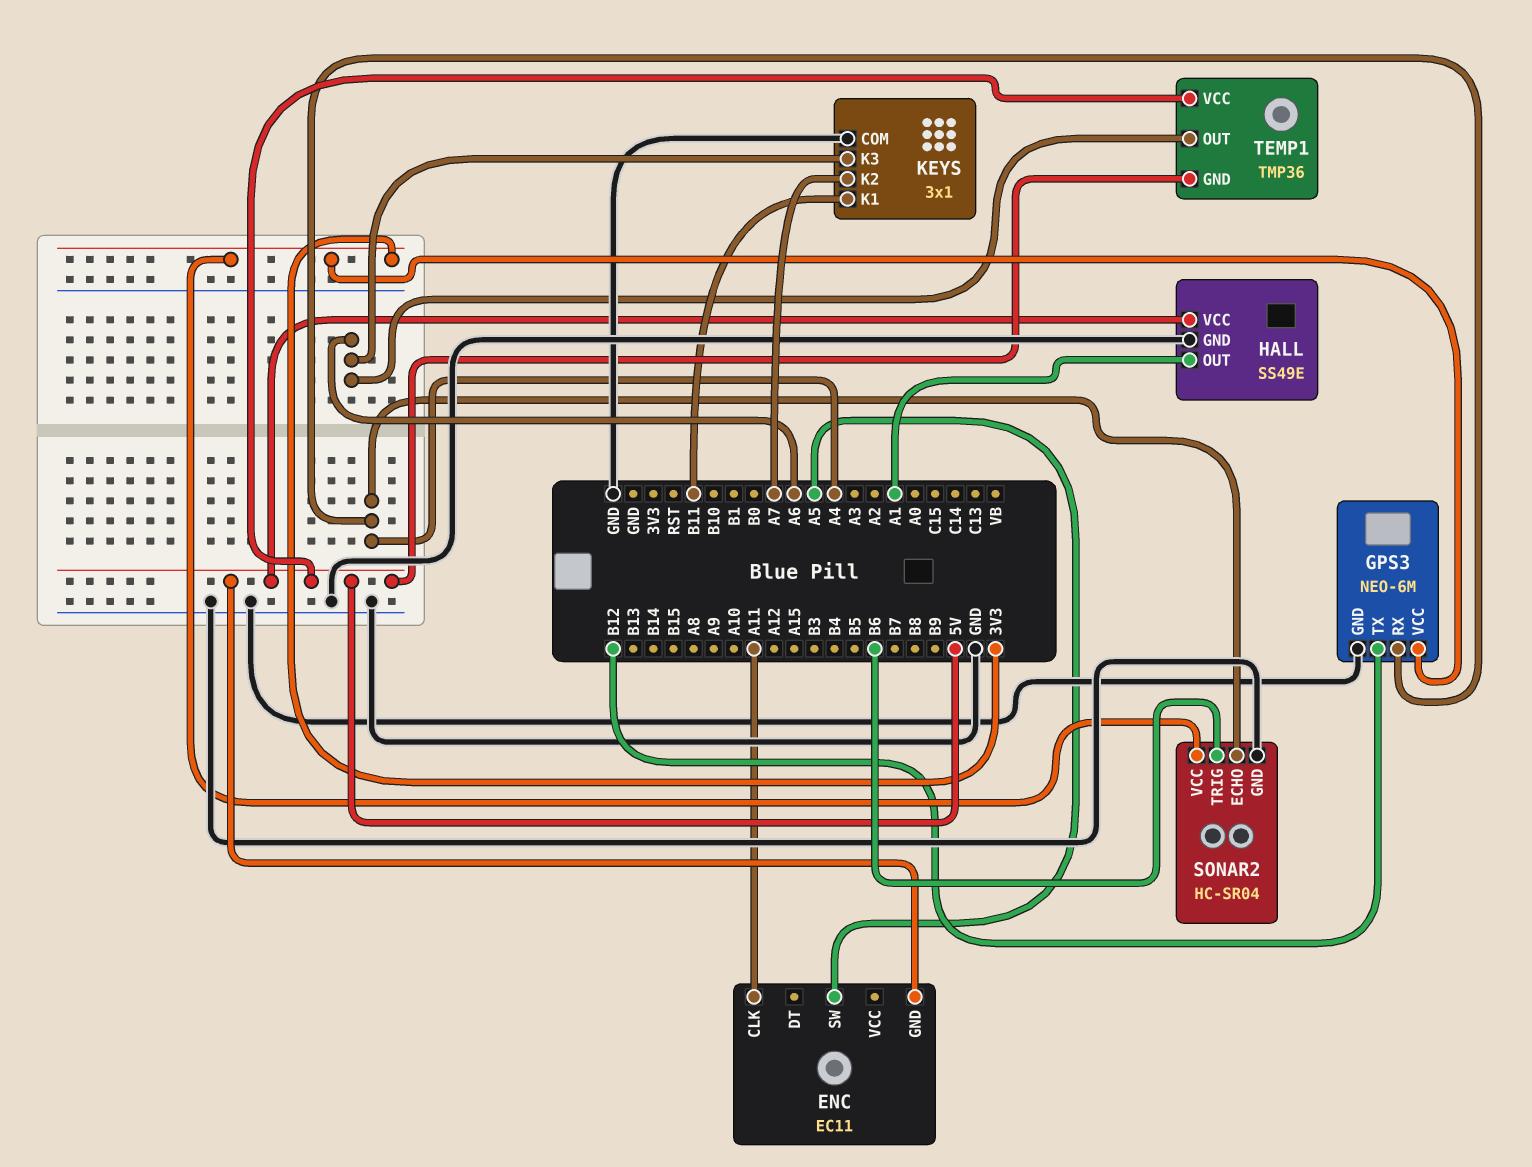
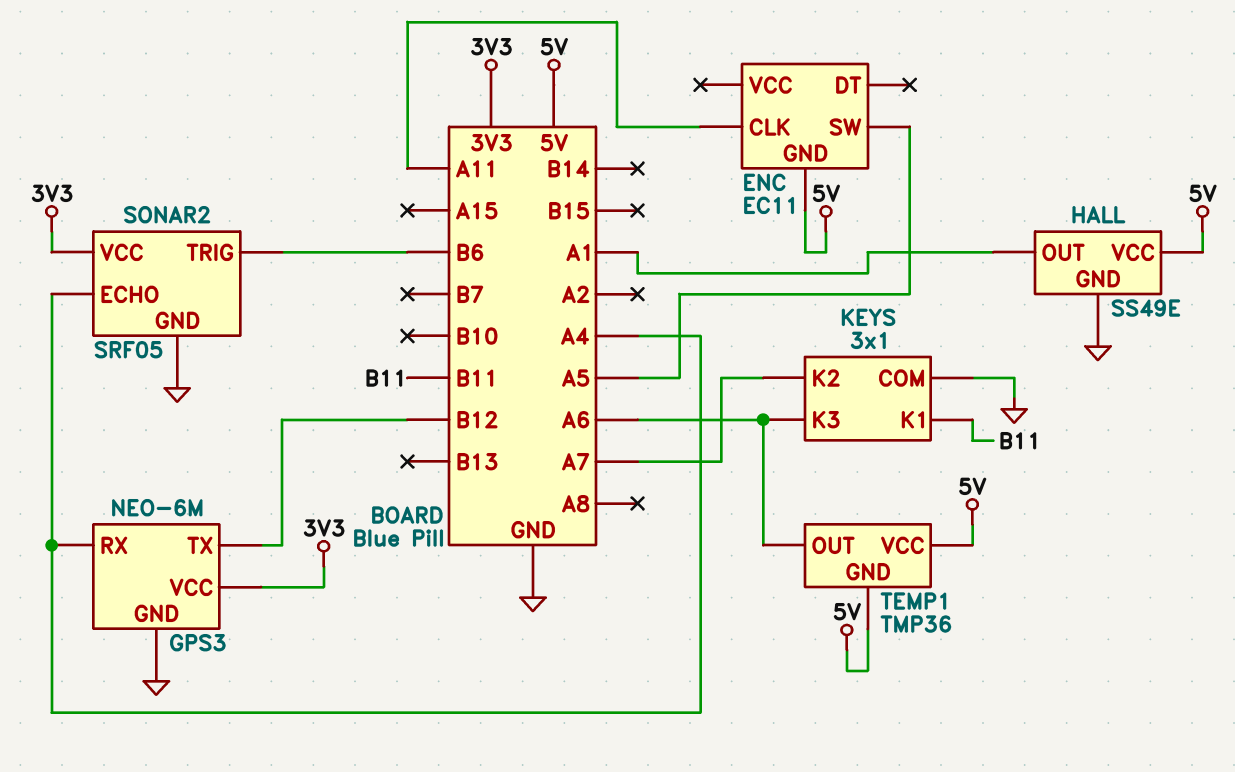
SONAR2: HC-SR04 -> SRF05

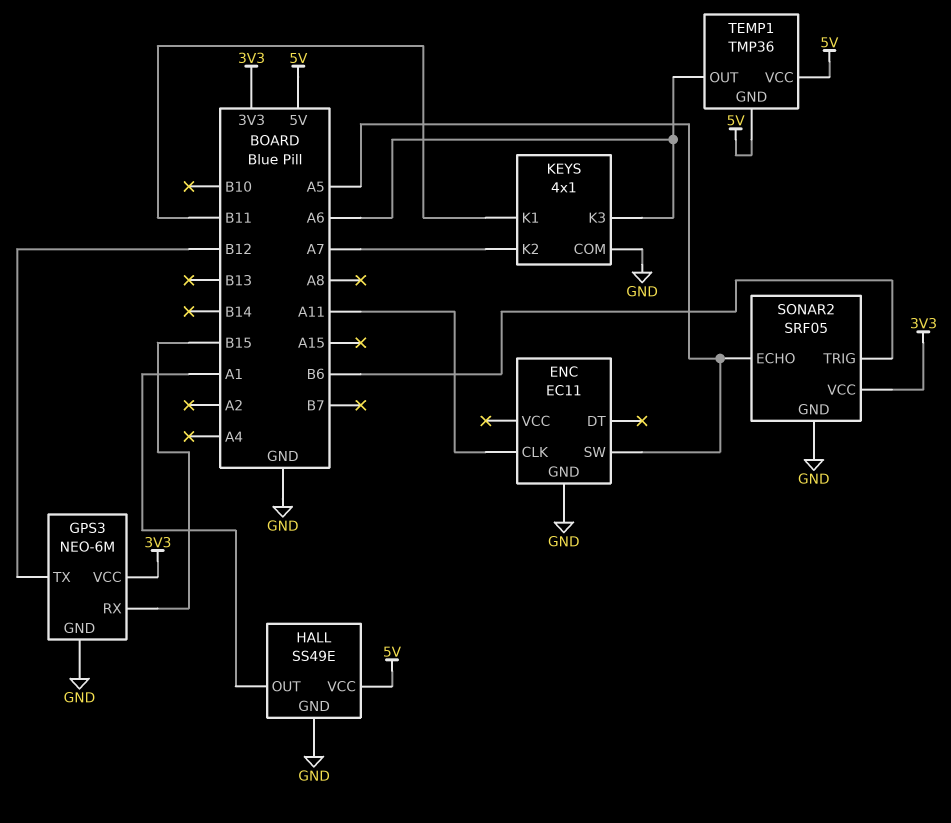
ENC pin GND: 5V -> GND
GPS3 pin RX: A4 -> B15
KEYS: 3x1 -> 4x1
SONAR2 pin ECHO: A4 -> A5

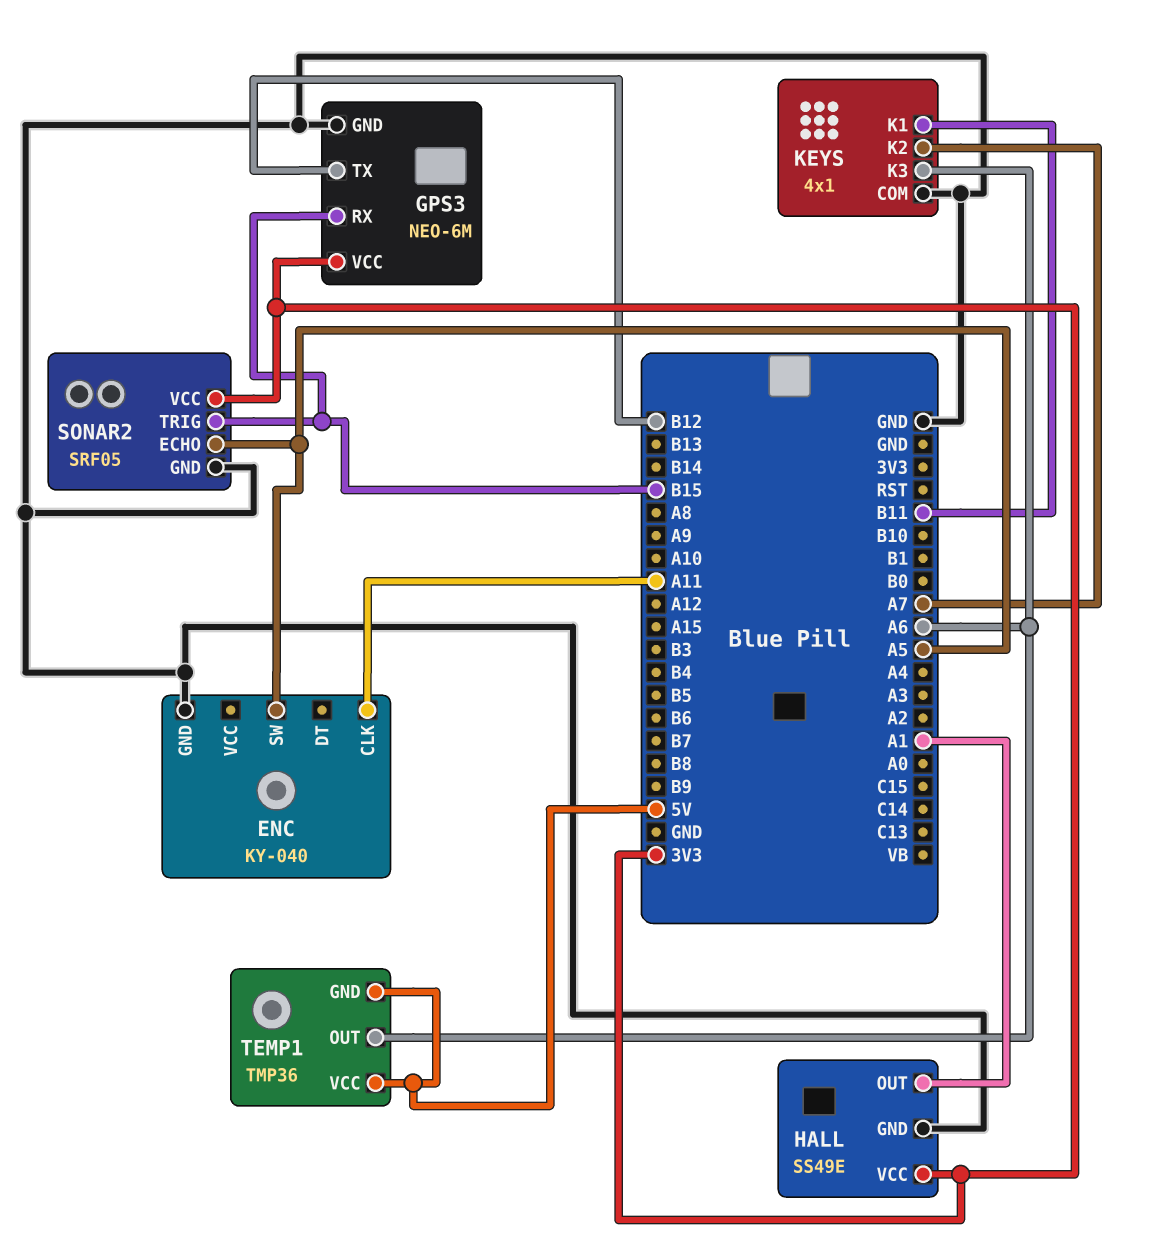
ENC: EC11 -> KY-040
HALL pin VCC: 5V -> 3V3
SONAR2 pin TRIG: B6 -> B15

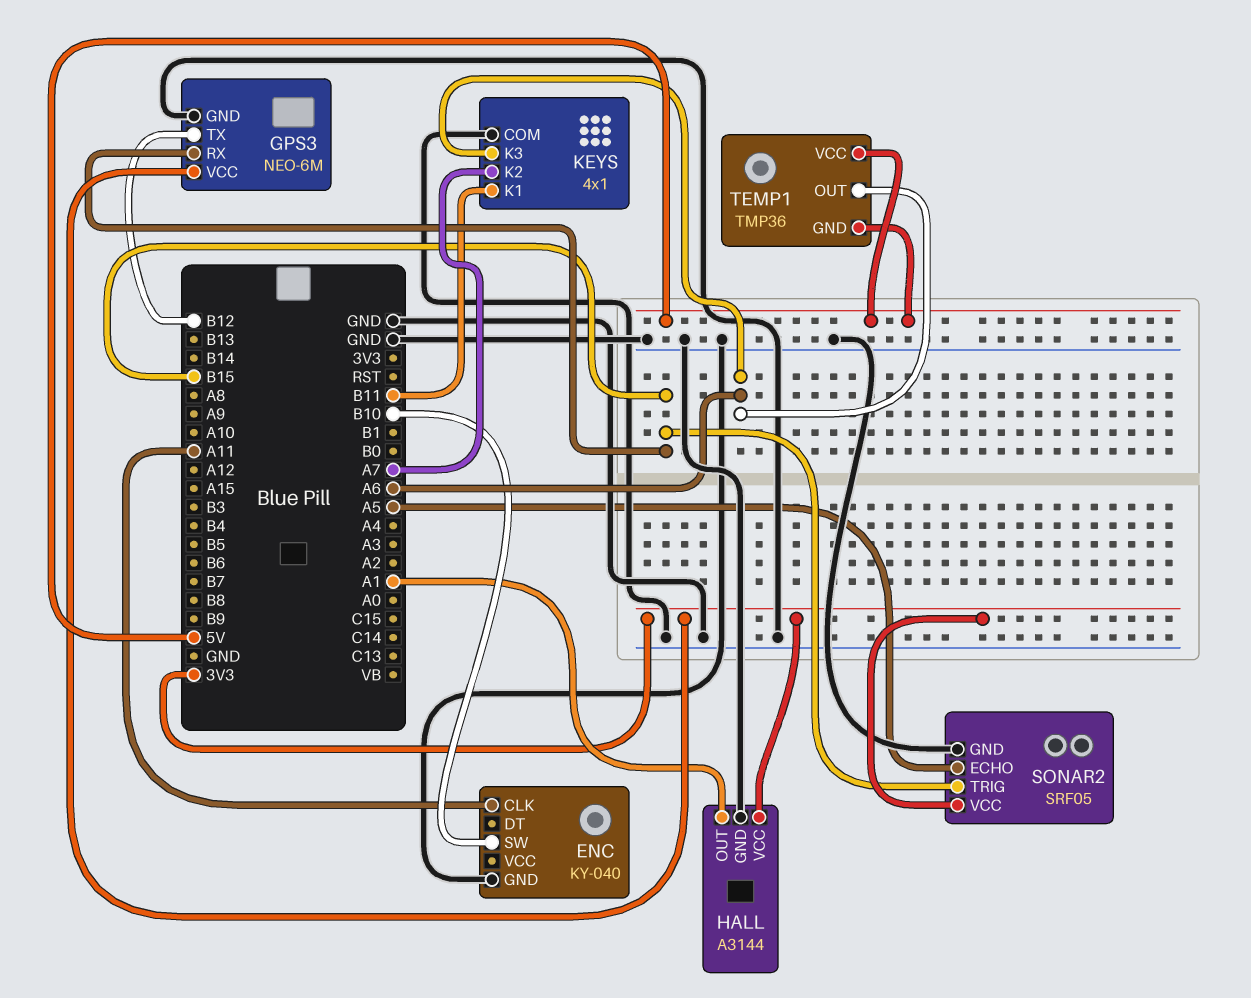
ENC pin SW: A5 -> B10
HALL: SS49E -> A3144

